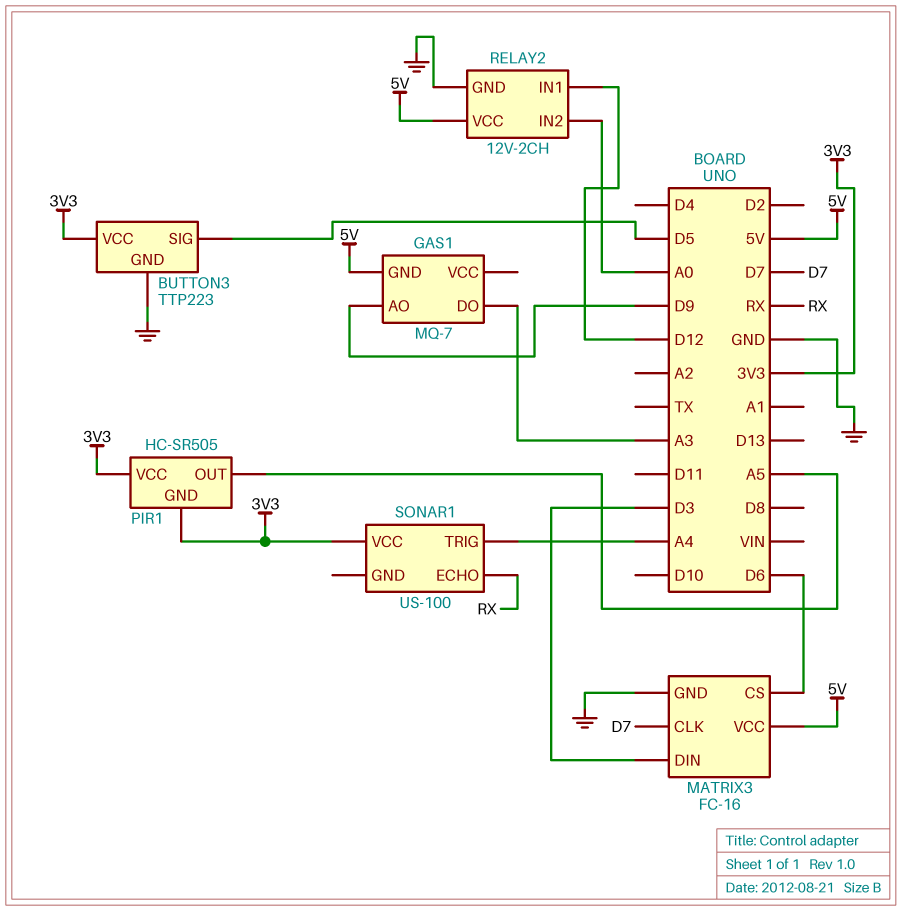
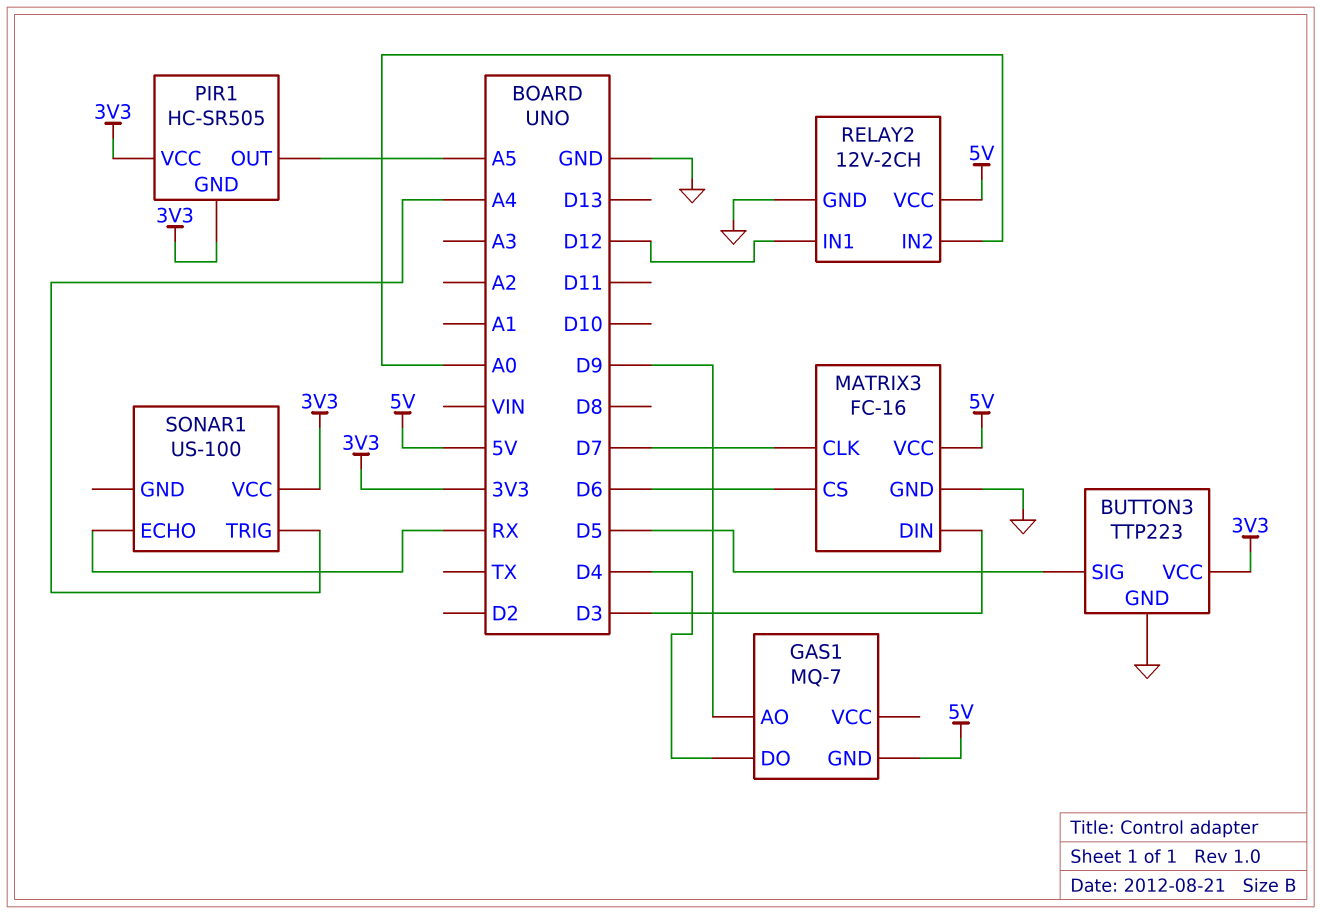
GAS1 pin DO: A3 -> D4

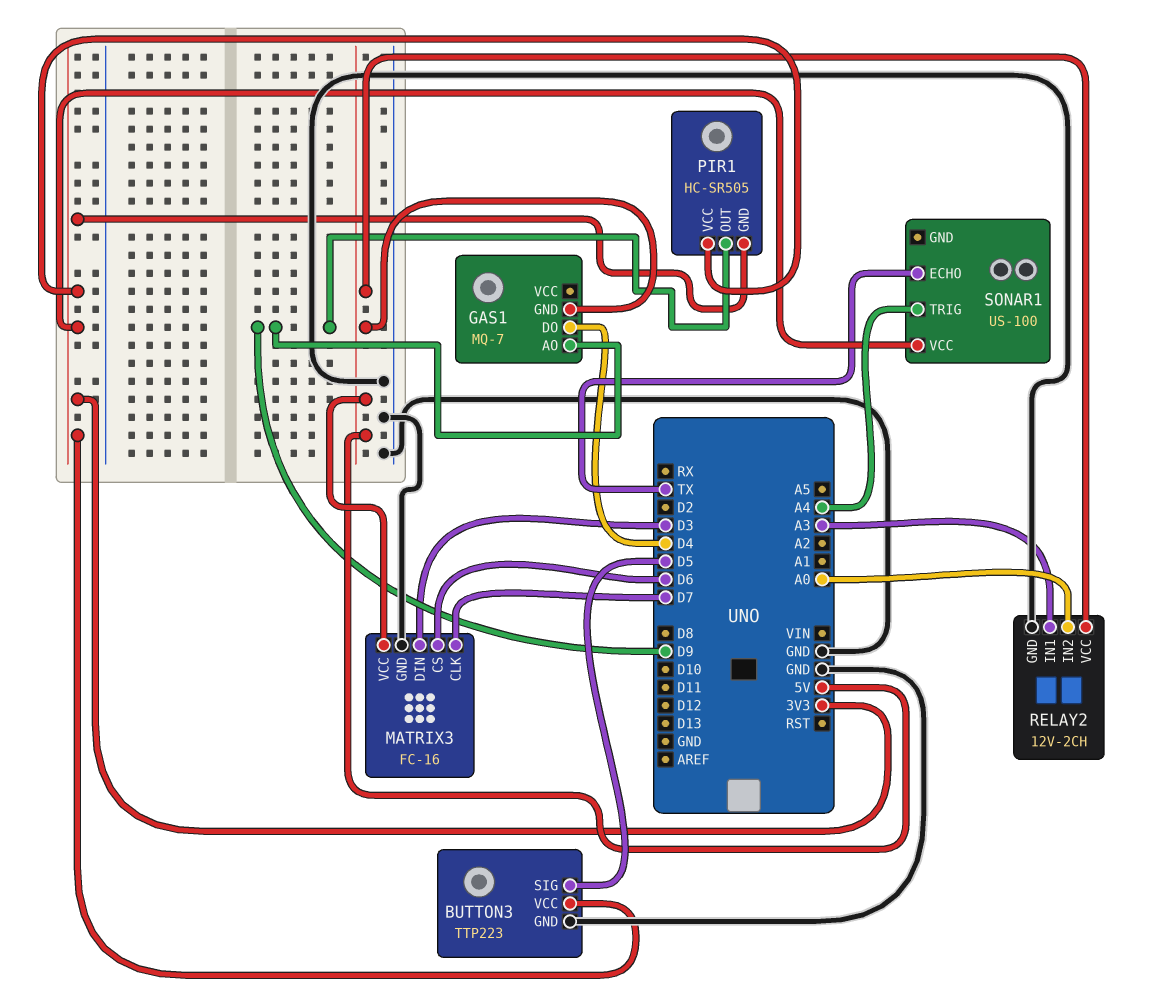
PIR1 pin OUT: A5 -> D9
RELAY2 pin IN1: D12 -> A3
SONAR1 pin ECHO: RX -> TX

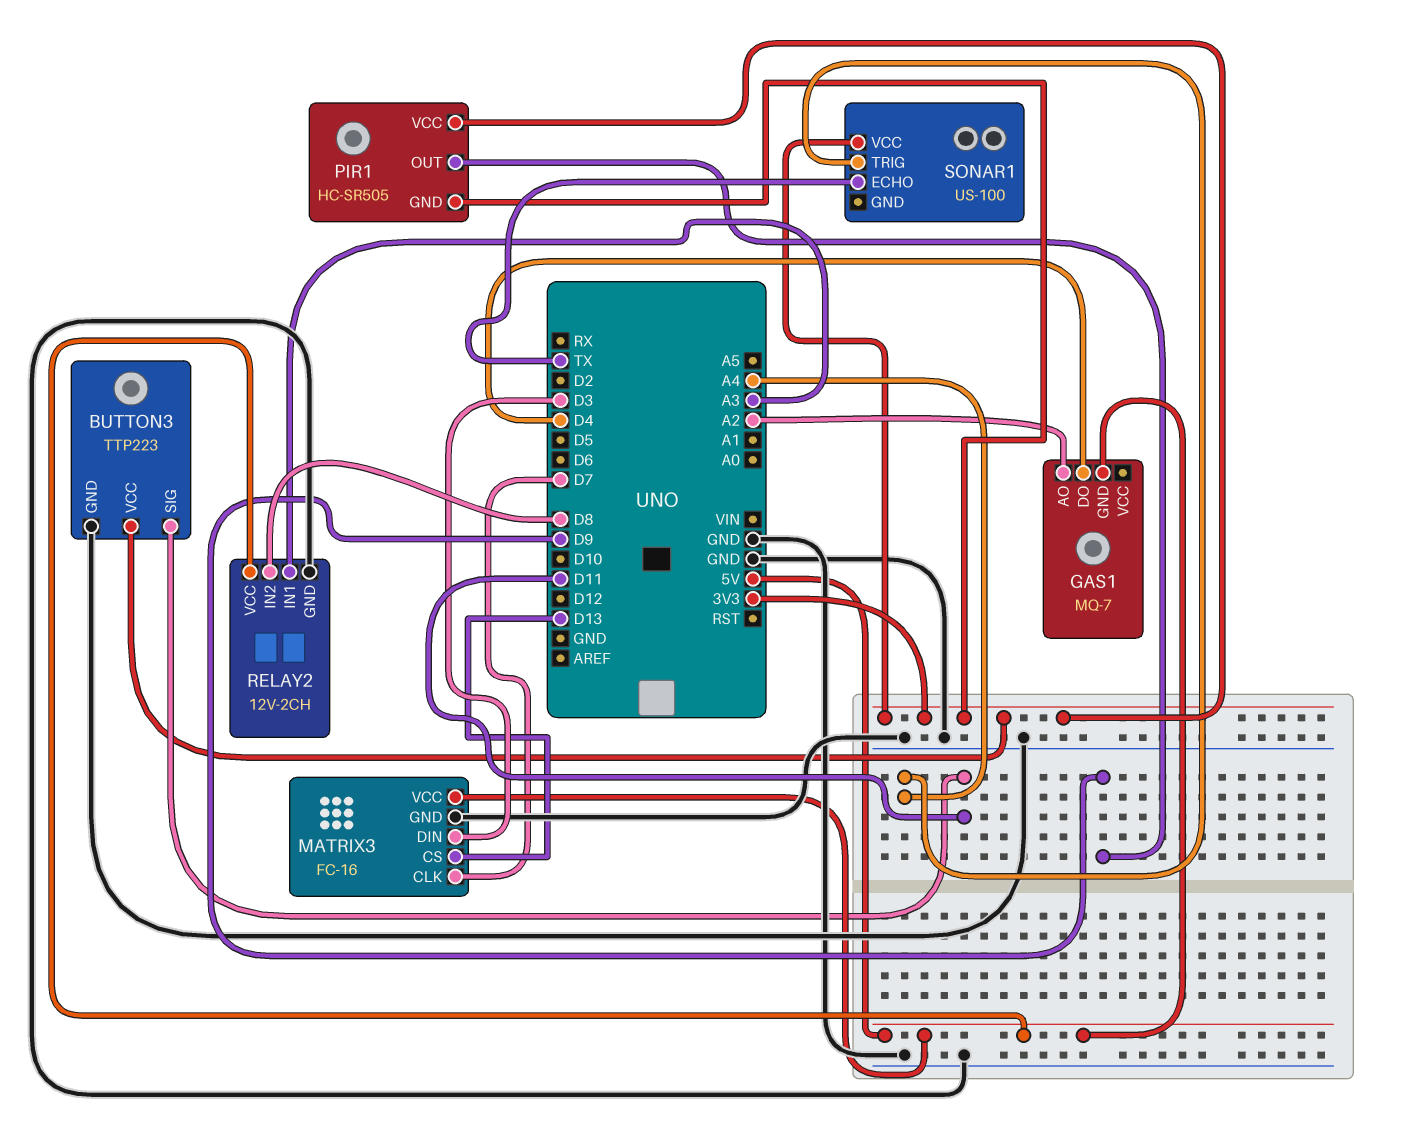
BUTTON3 pin SIG: D5 -> D11
GAS1 pin AO: D9 -> A2
MATRIX3 pin CS: D6 -> D13
RELAY2 pin IN2: A0 -> D8

